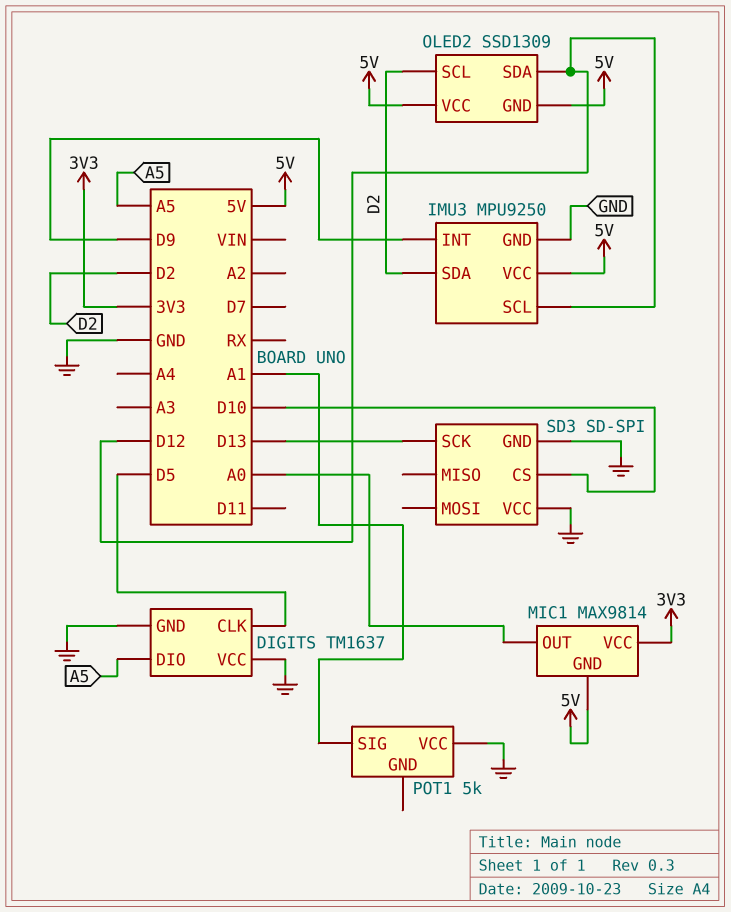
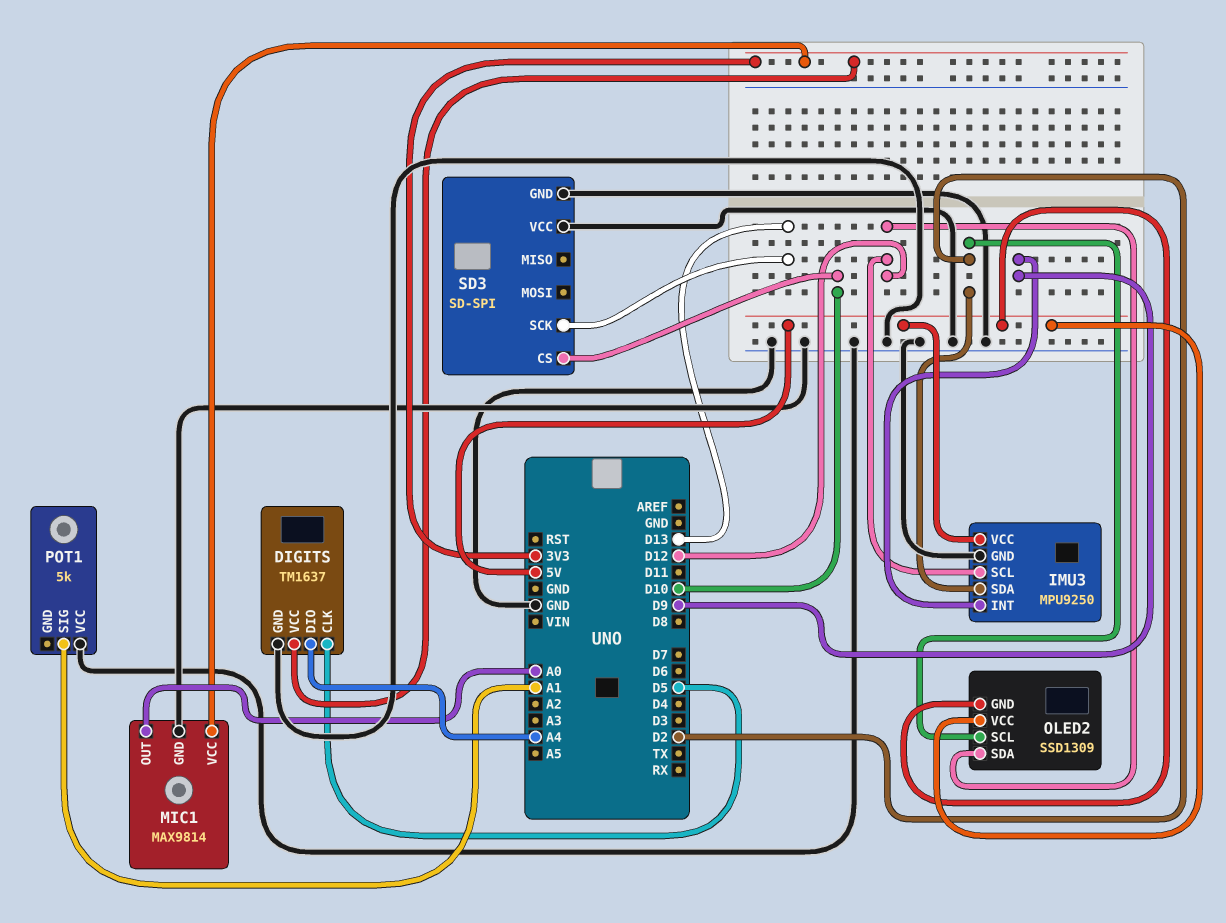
DIGITS pin DIO: A5 -> A4
DIGITS pin VCC: GND -> 3V3
MIC1 pin GND: 5V -> GND

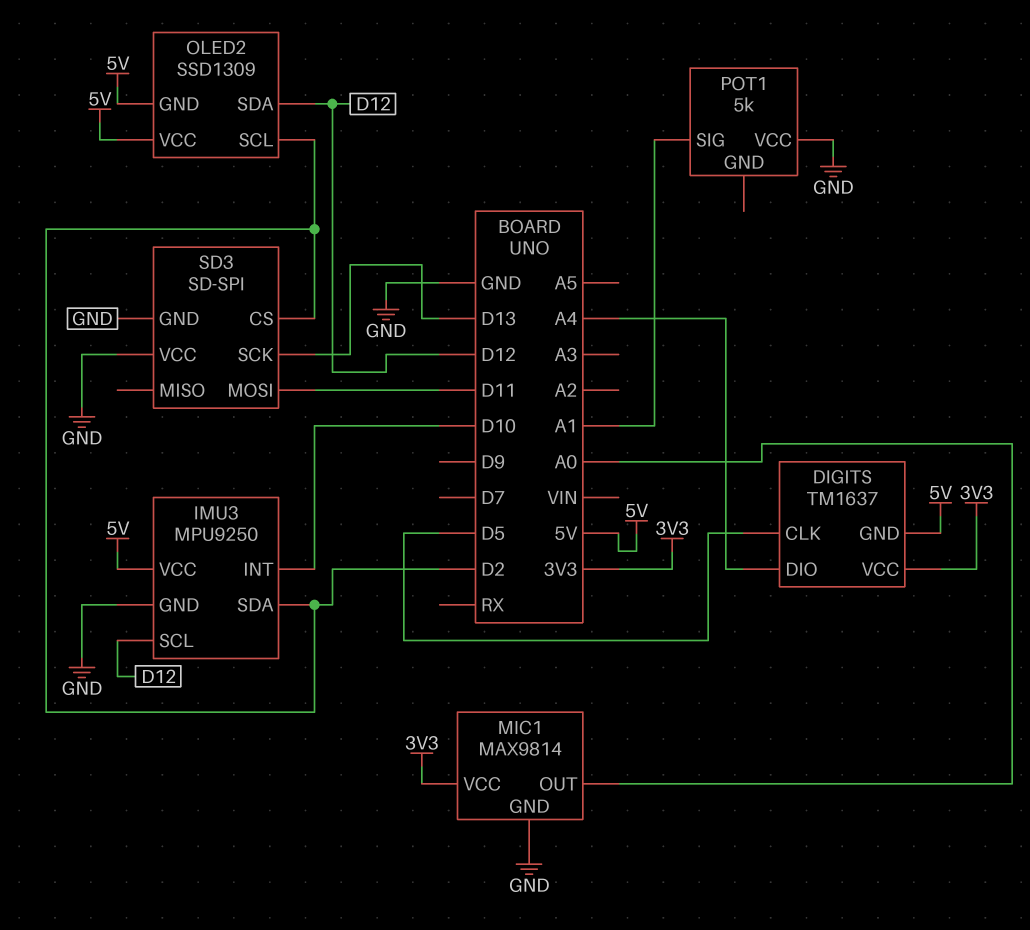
DIGITS pin GND: GND -> 5V
IMU3 pin INT: D9 -> D10
SD3 pin CS: D10 -> D2
SD3 pin MOSI: none -> D11

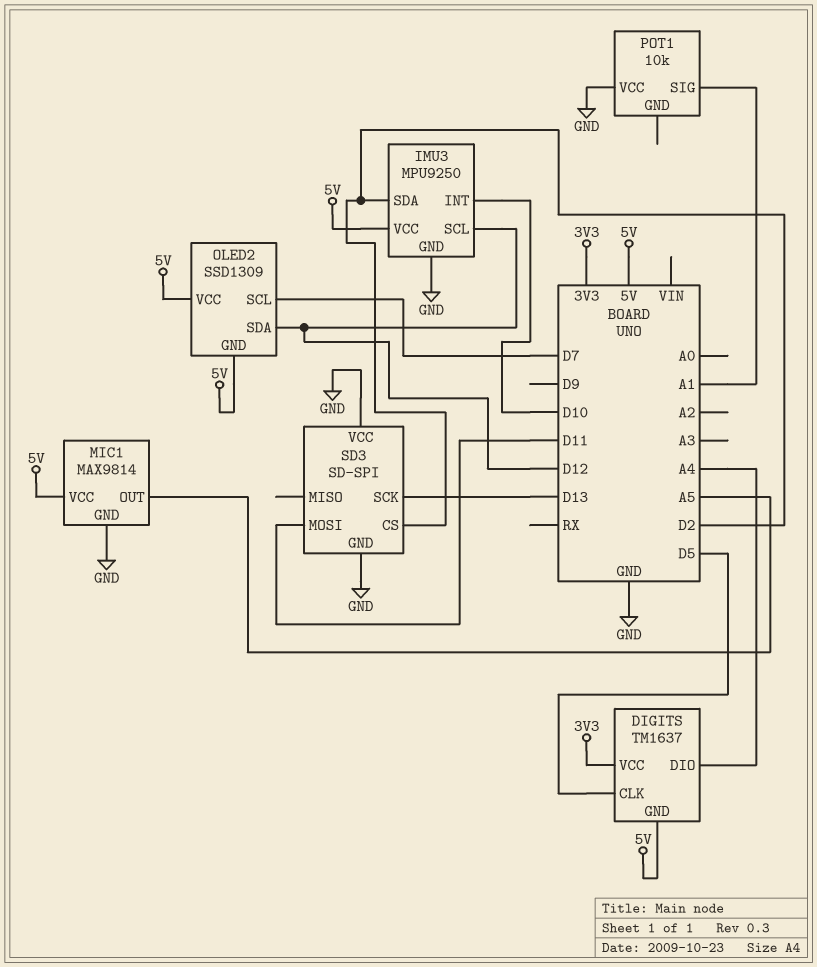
MIC1 pin OUT: A0 -> A5
MIC1 pin VCC: 3V3 -> 5V
OLED2 pin SCL: D2 -> D7
POT1: 5k -> 10k

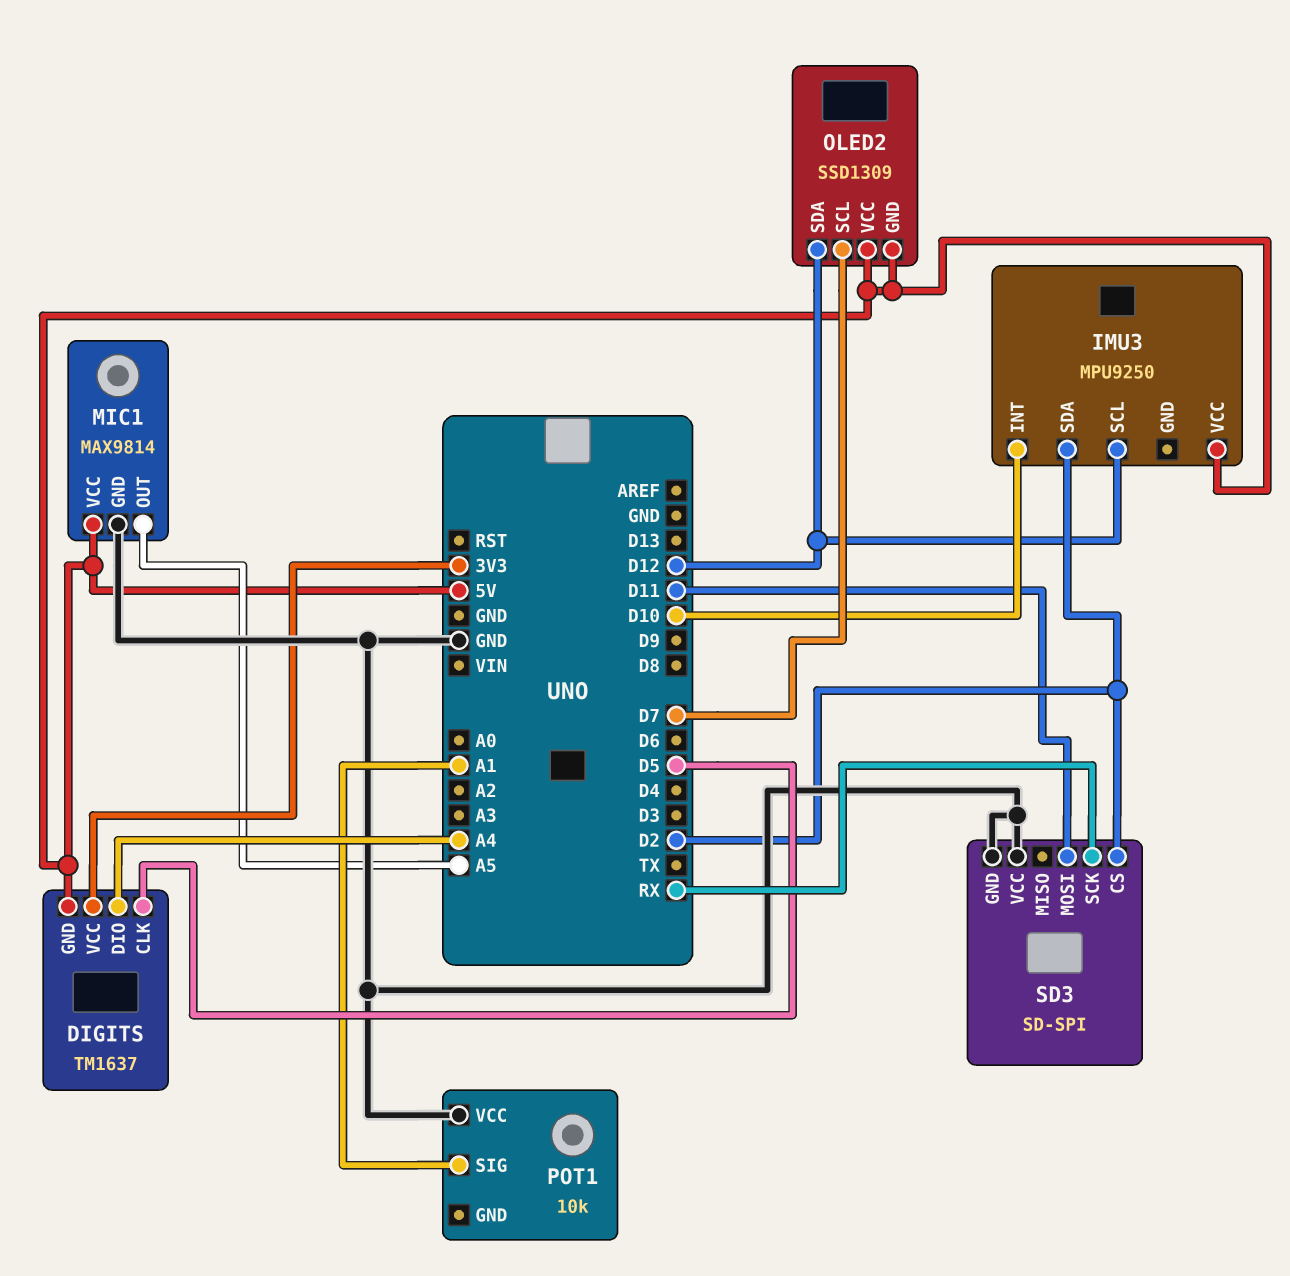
IMU3 pin GND: GND -> none
SD3 pin SCK: D13 -> RX

